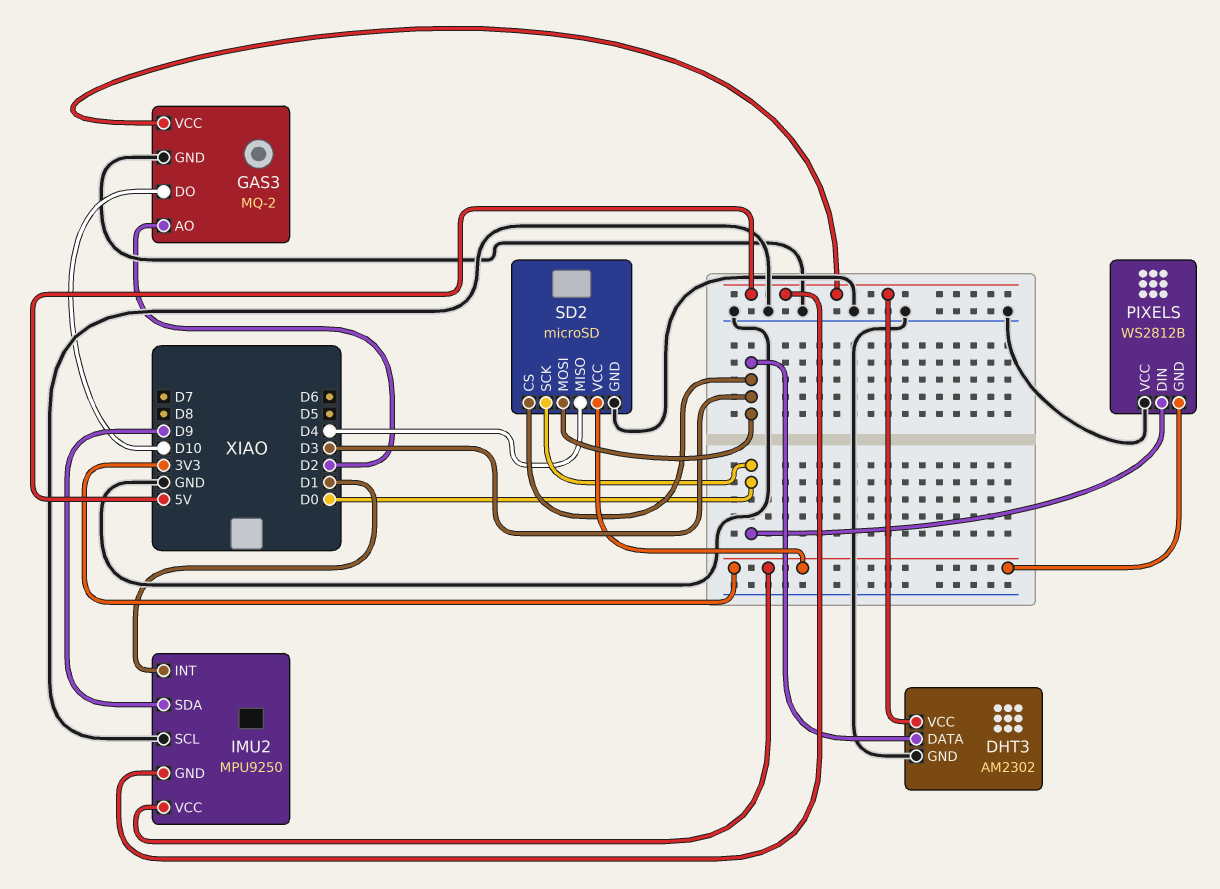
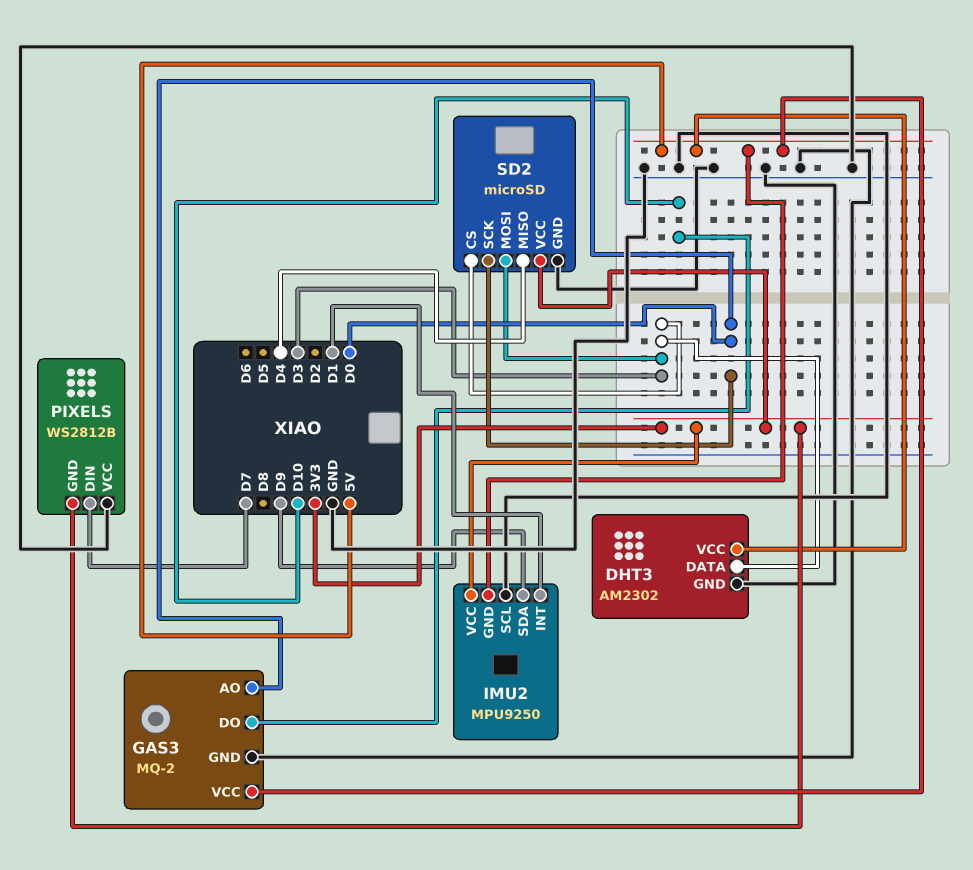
GAS3 pin AO: D2 -> D0
PIXELS pin DIN: D0 -> D7

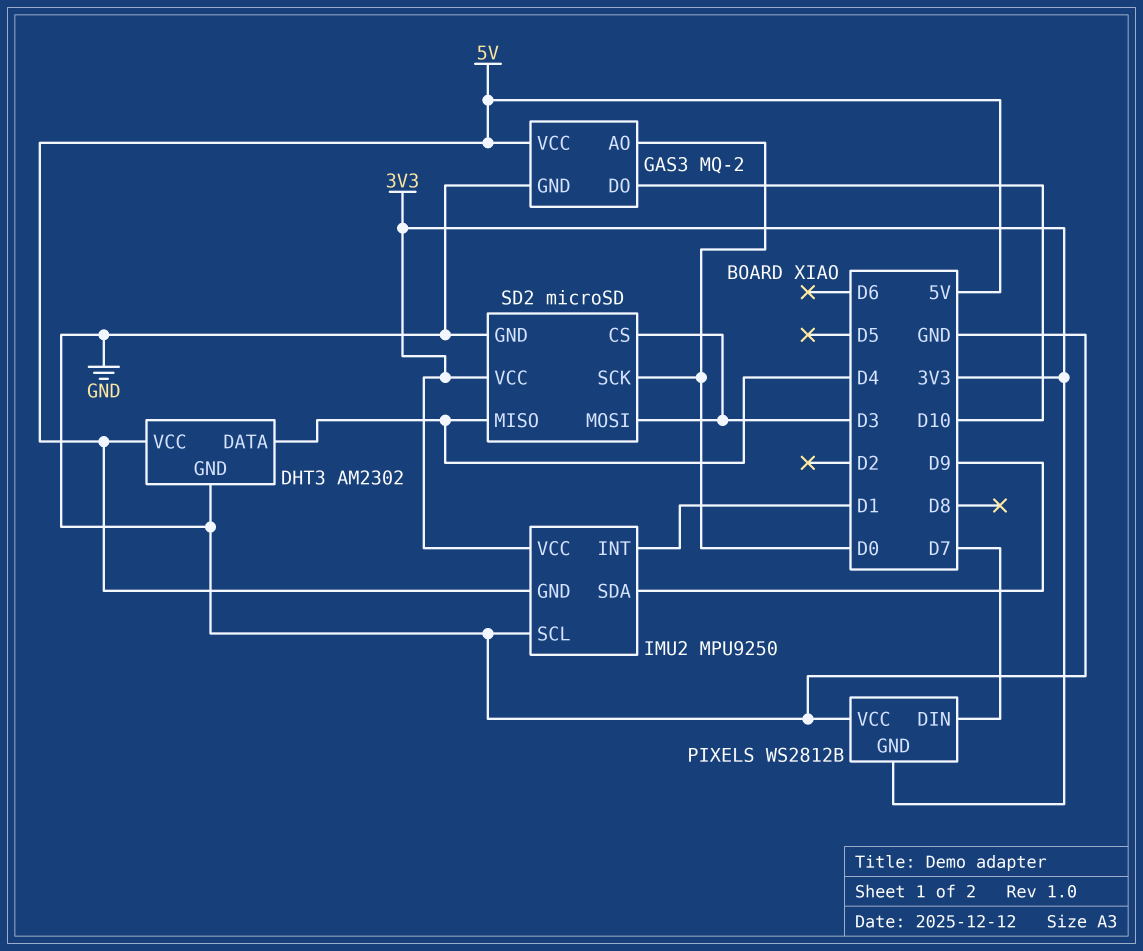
DHT3 pin DATA: D3 -> D4

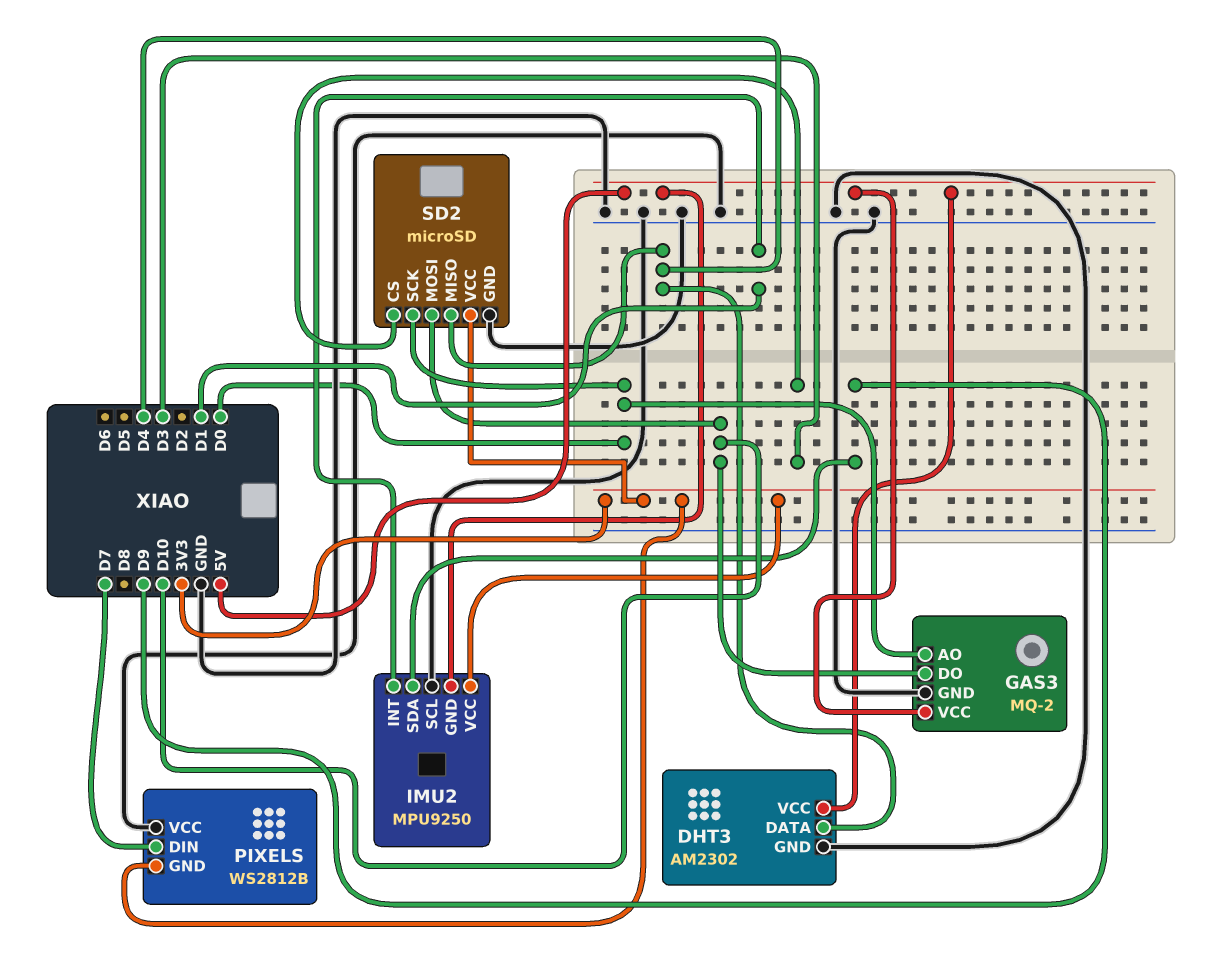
SD2 pin MOSI: D3 -> D10

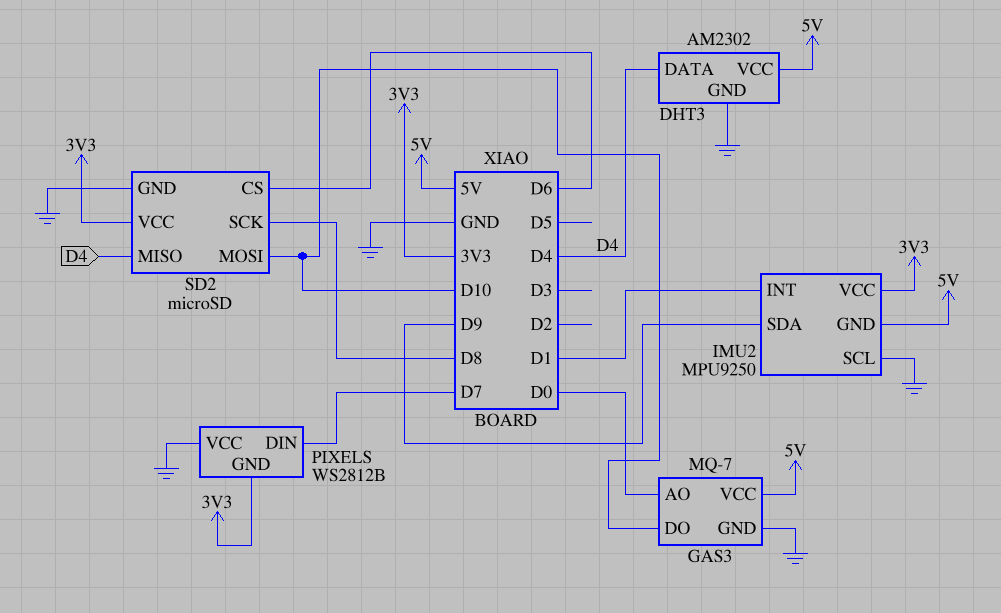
GAS3: MQ-2 -> MQ-7
SD2 pin CS: D3 -> D6
SD2 pin SCK: D0 -> D8

